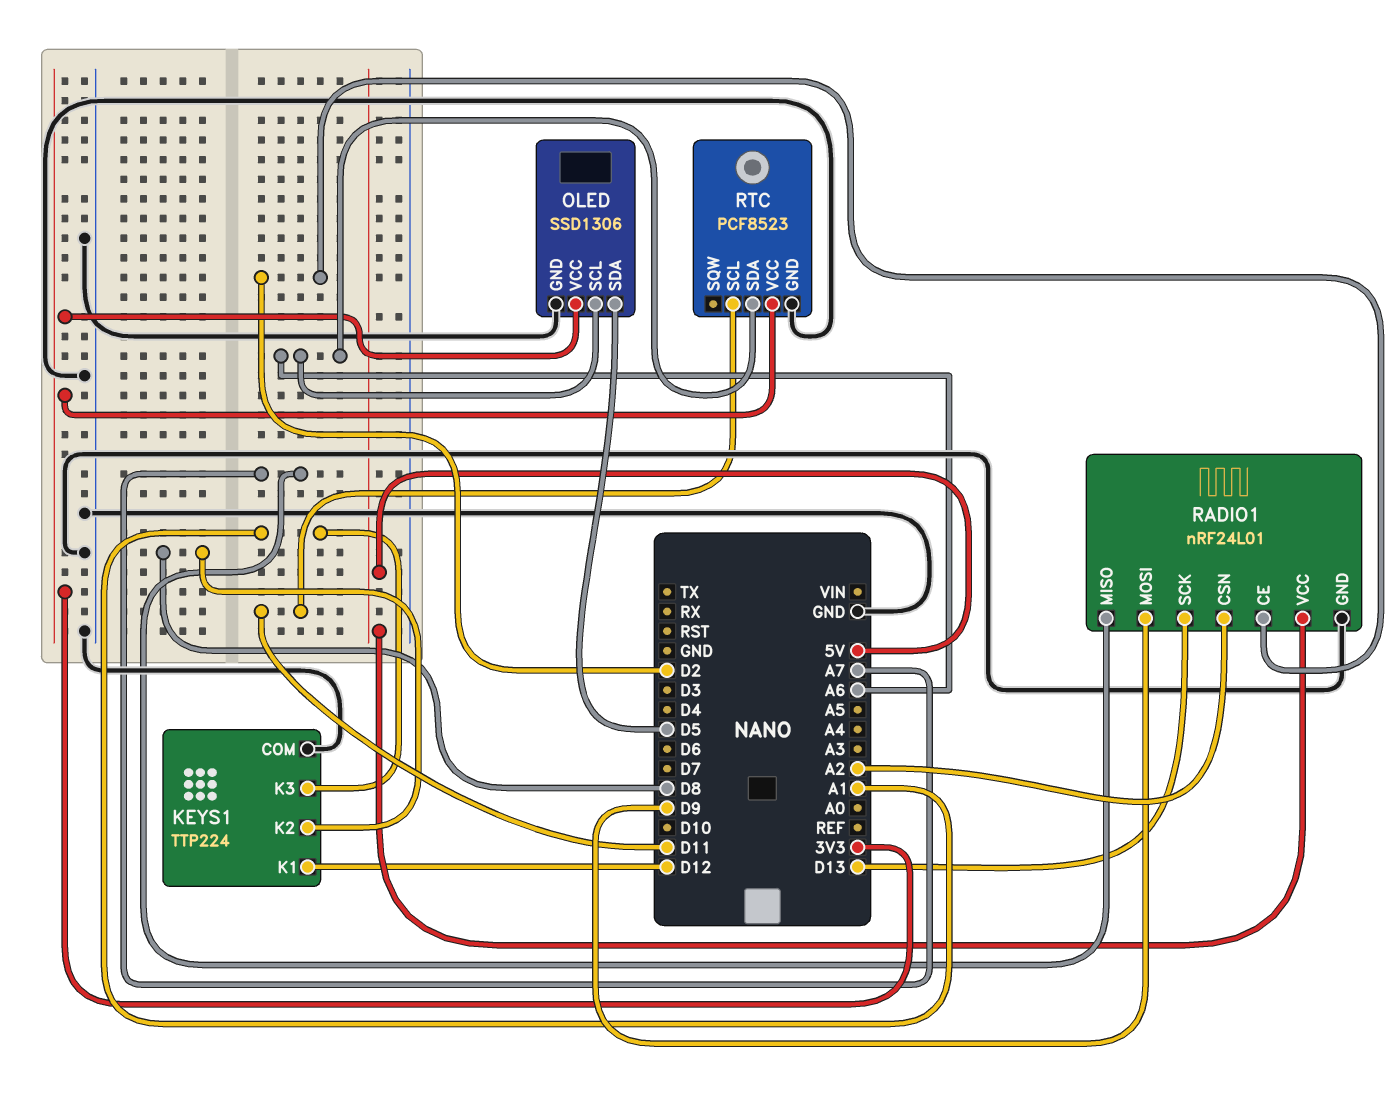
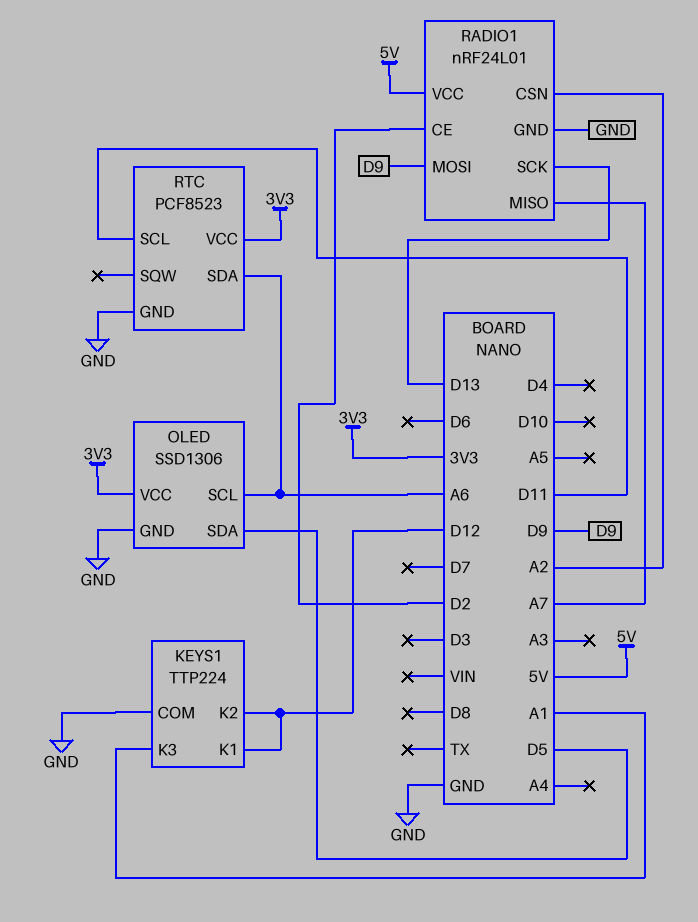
KEYS1 pin K2: D8 -> D12

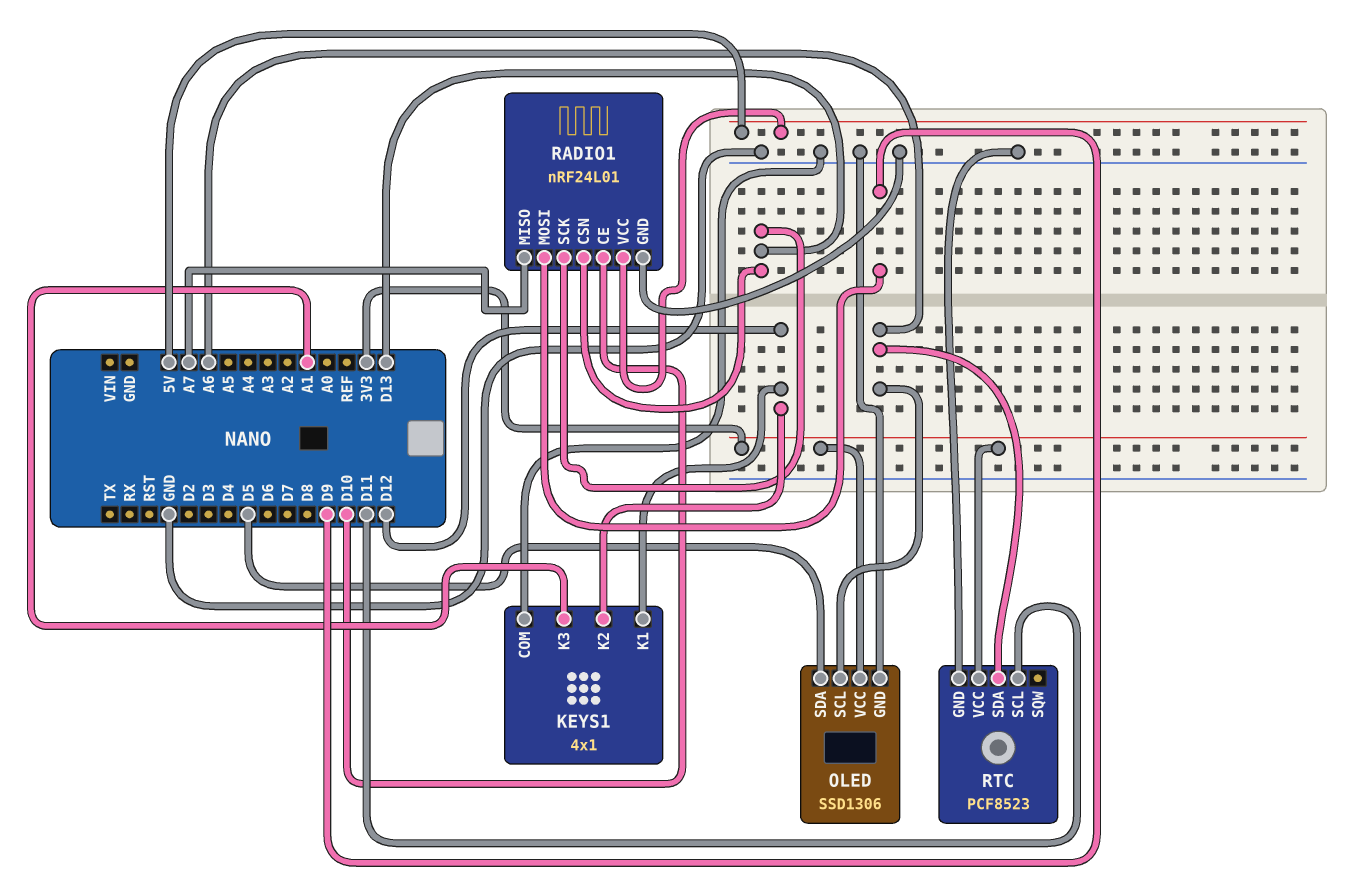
KEYS1: TTP224 -> 4x1
RADIO1 pin CE: D2 -> D10
RADIO1 pin CSN: A2 -> D13

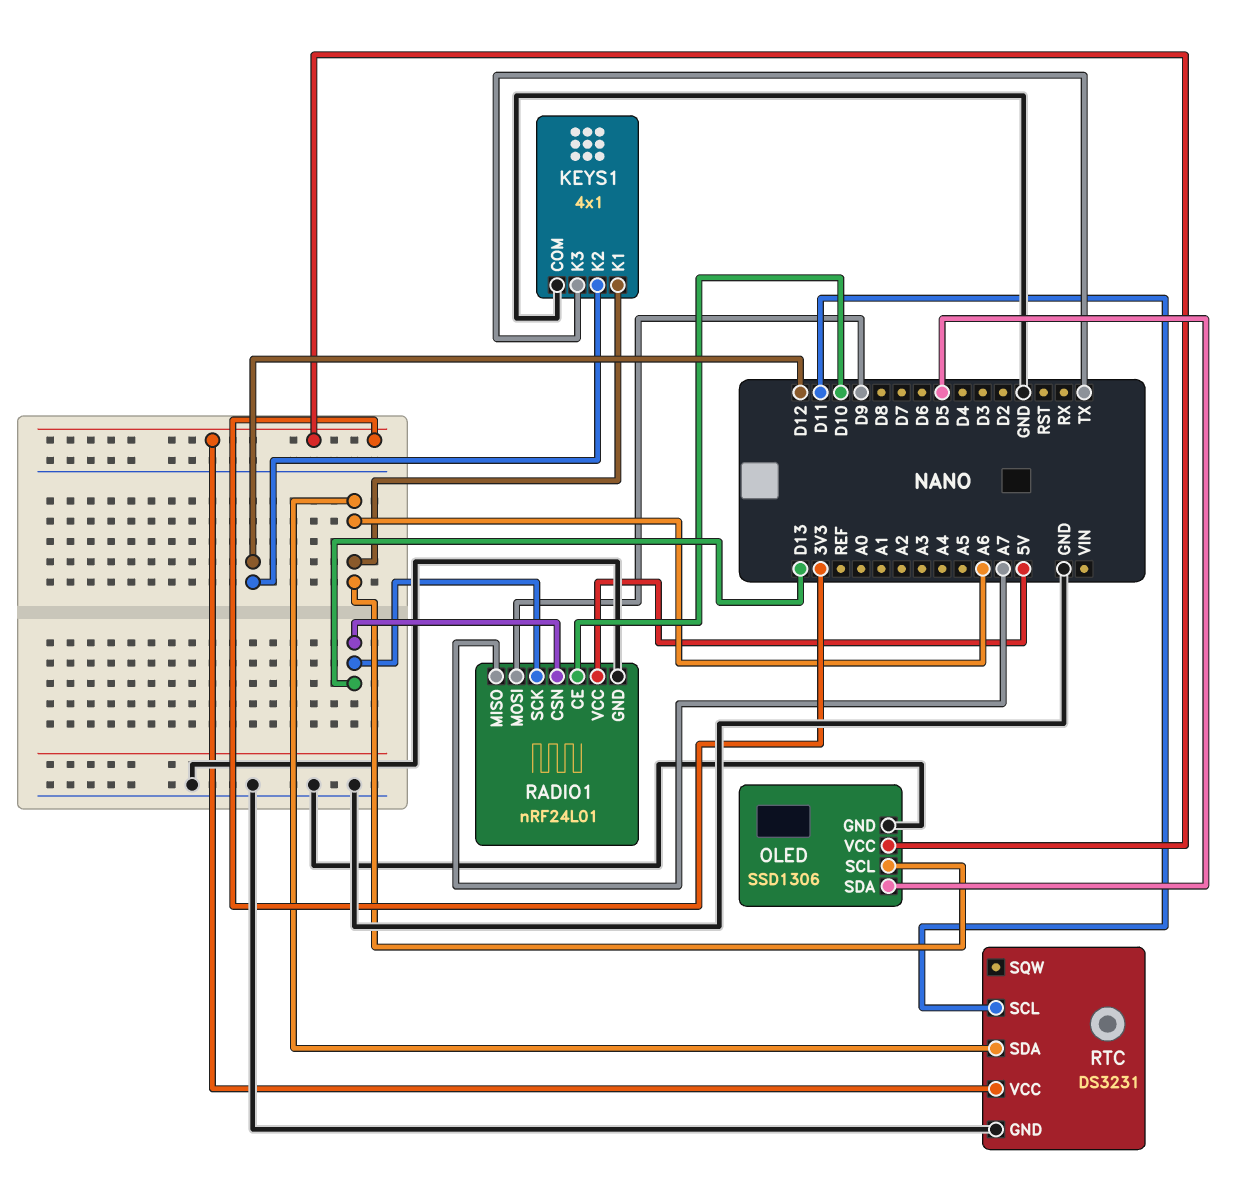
KEYS1 pin K1: D12 -> A6
KEYS1 pin K3: A1 -> TX
RTC: PCF8523 -> DS3231

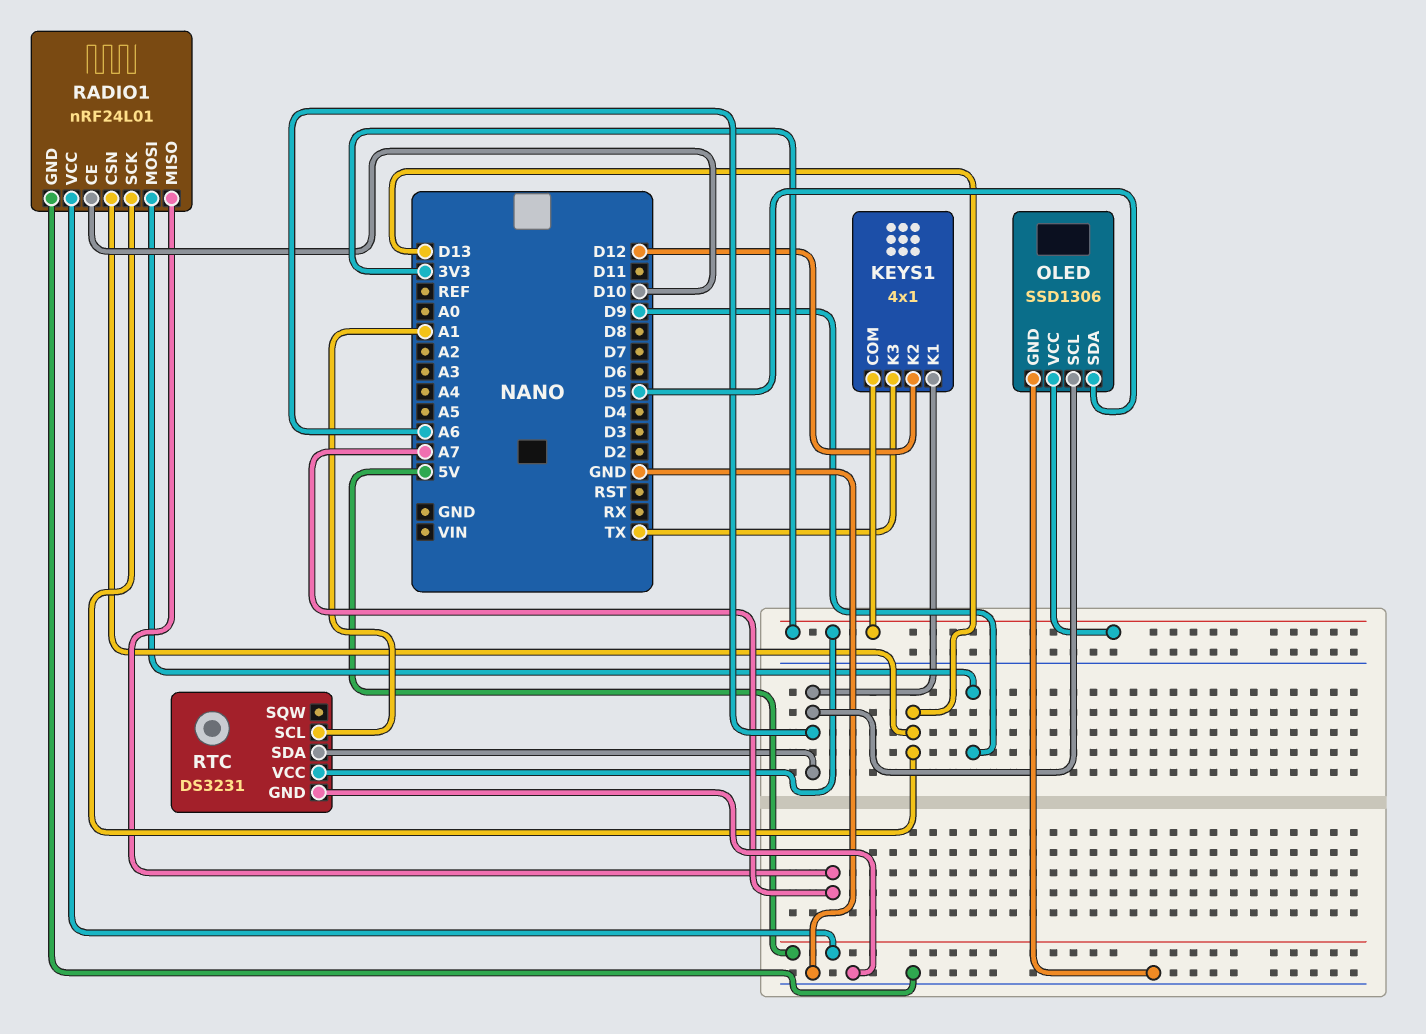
KEYS1 pin COM: GND -> 3V3
RTC pin SCL: D11 -> A1

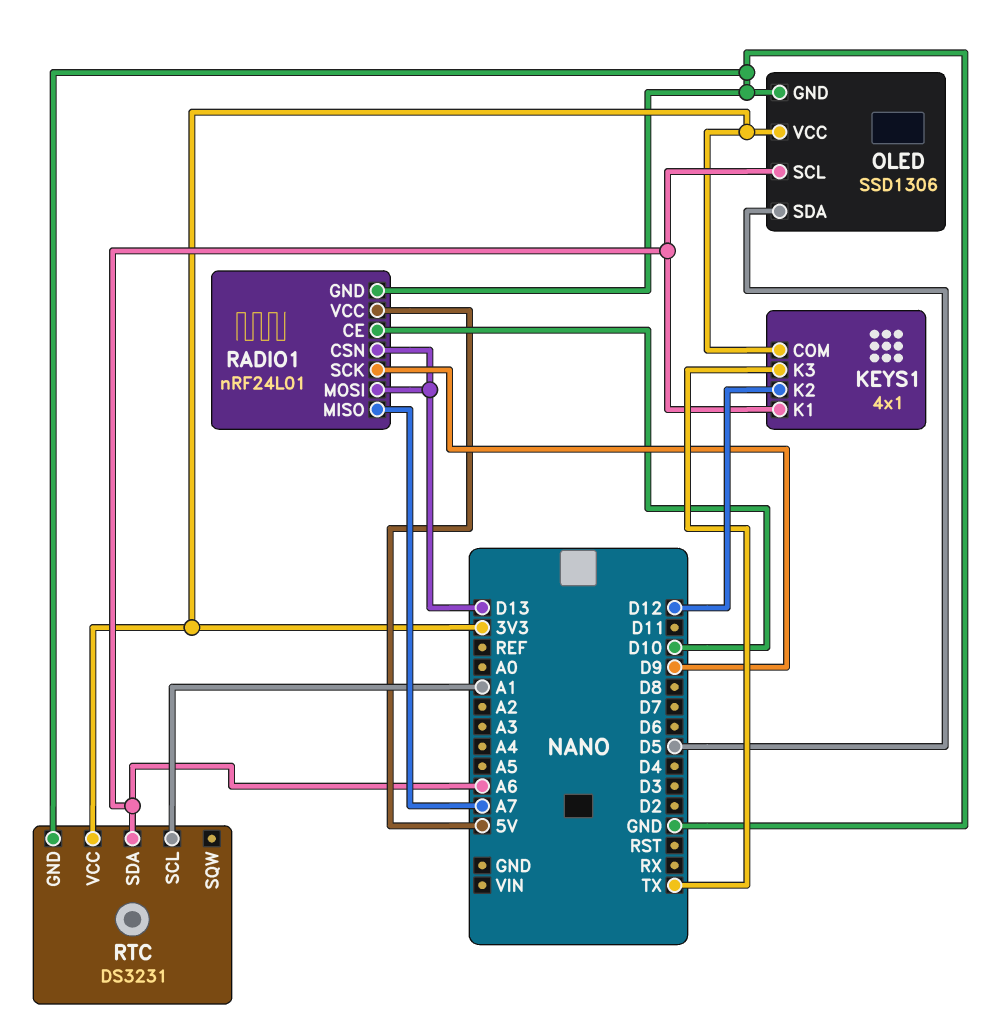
RADIO1 pin MOSI: D9 -> D13
RADIO1 pin SCK: D13 -> D9

